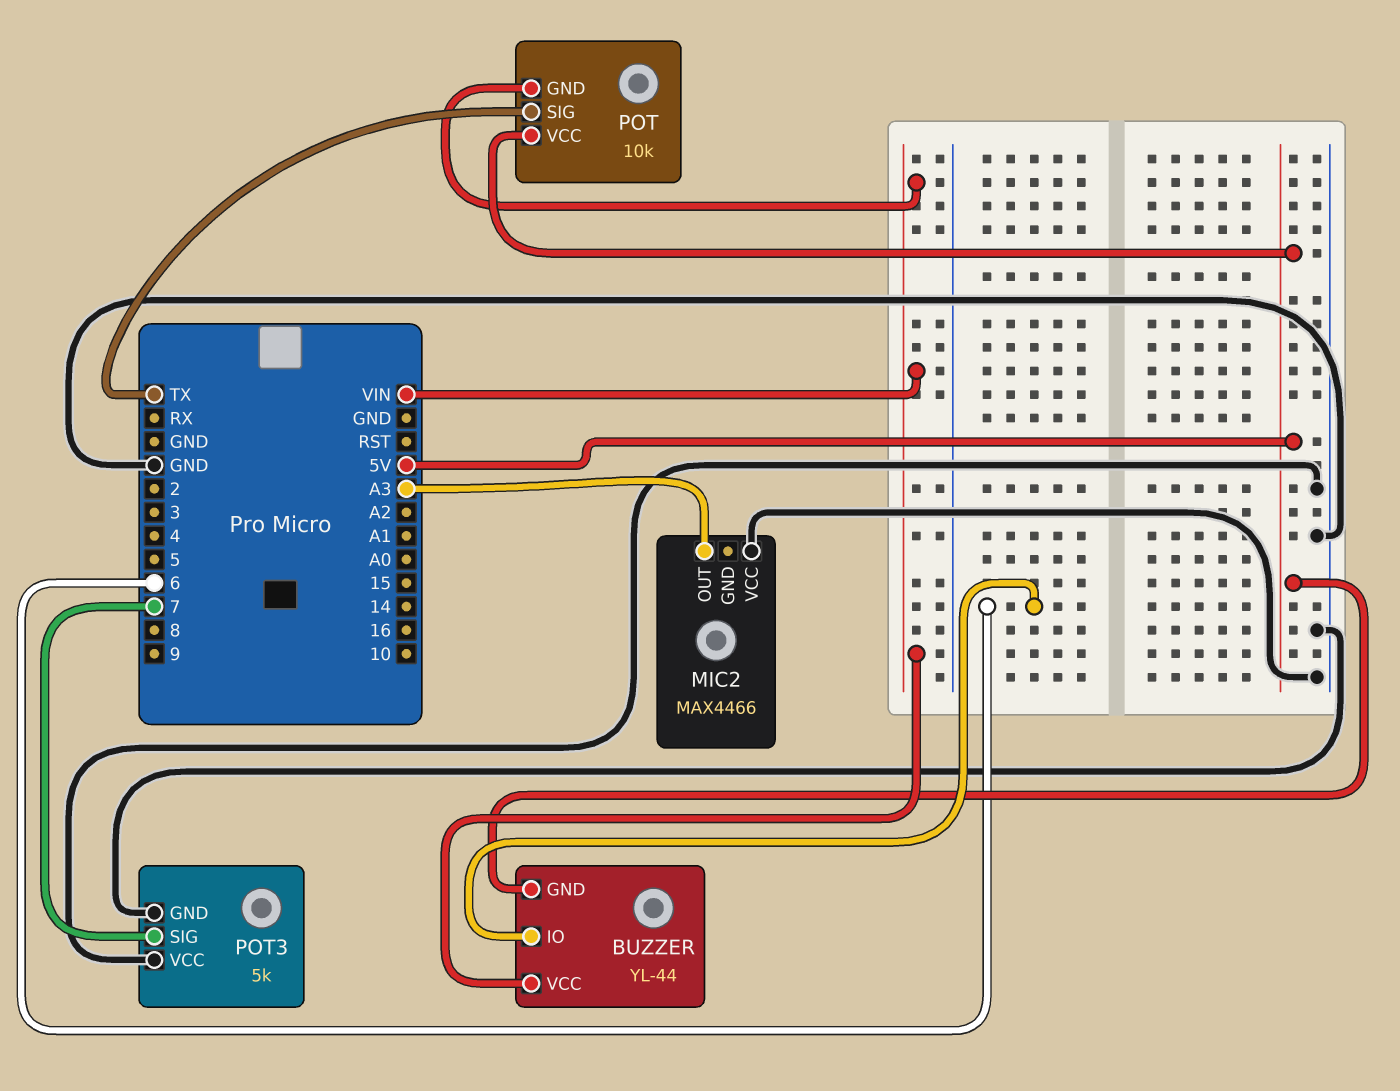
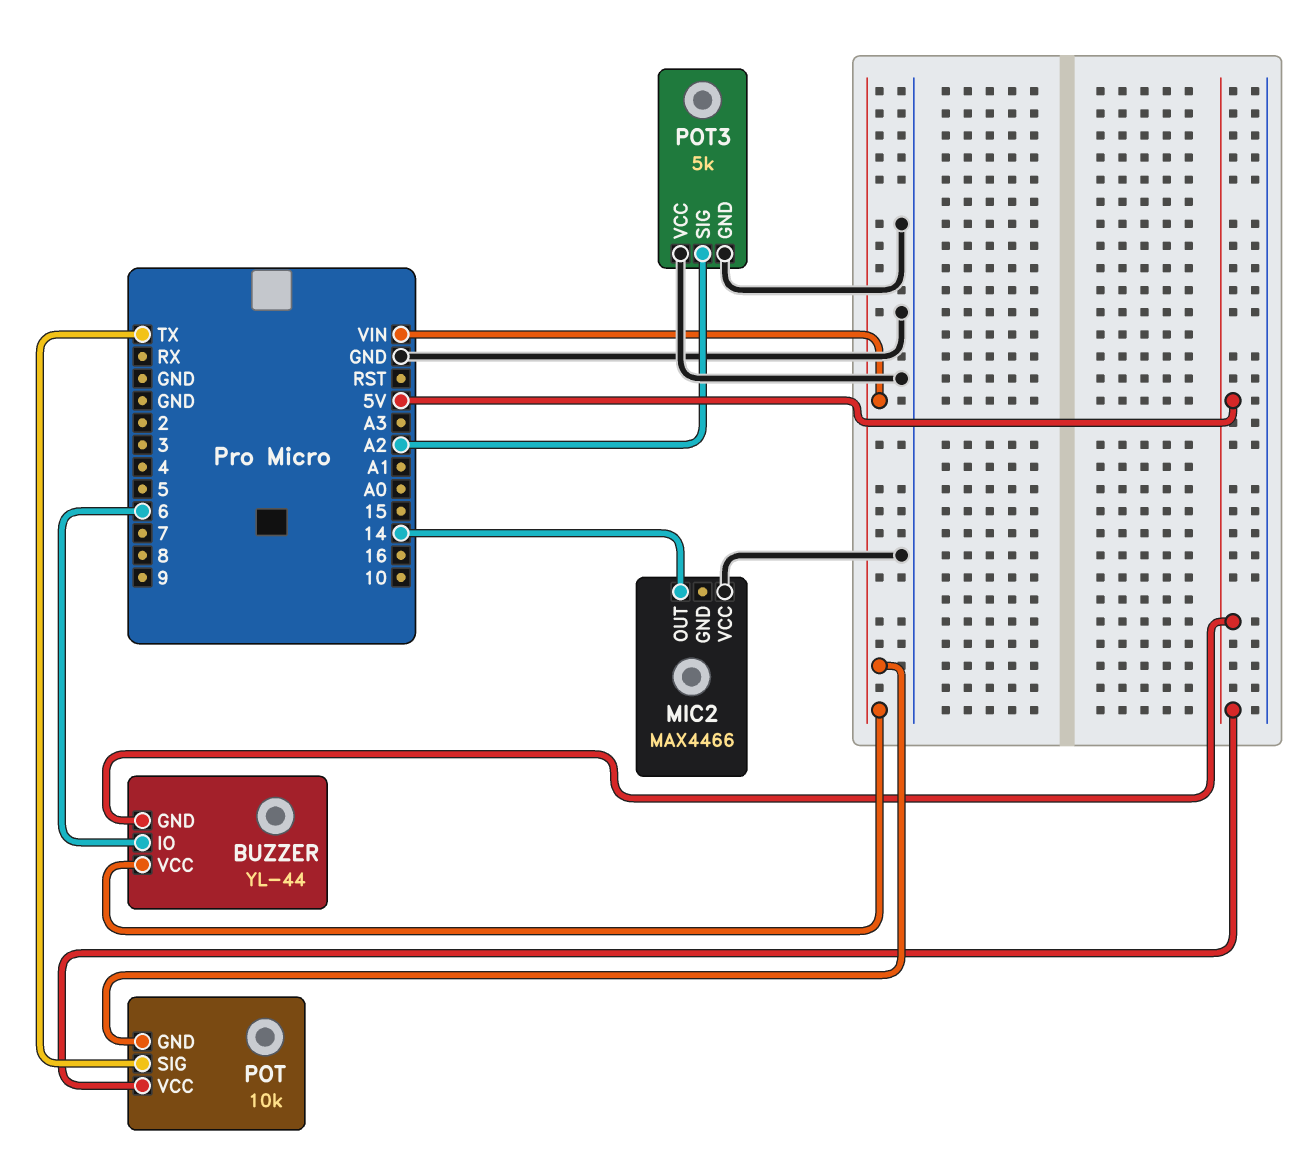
MIC2 pin OUT: A3 -> 14
POT3 pin SIG: 7 -> A2

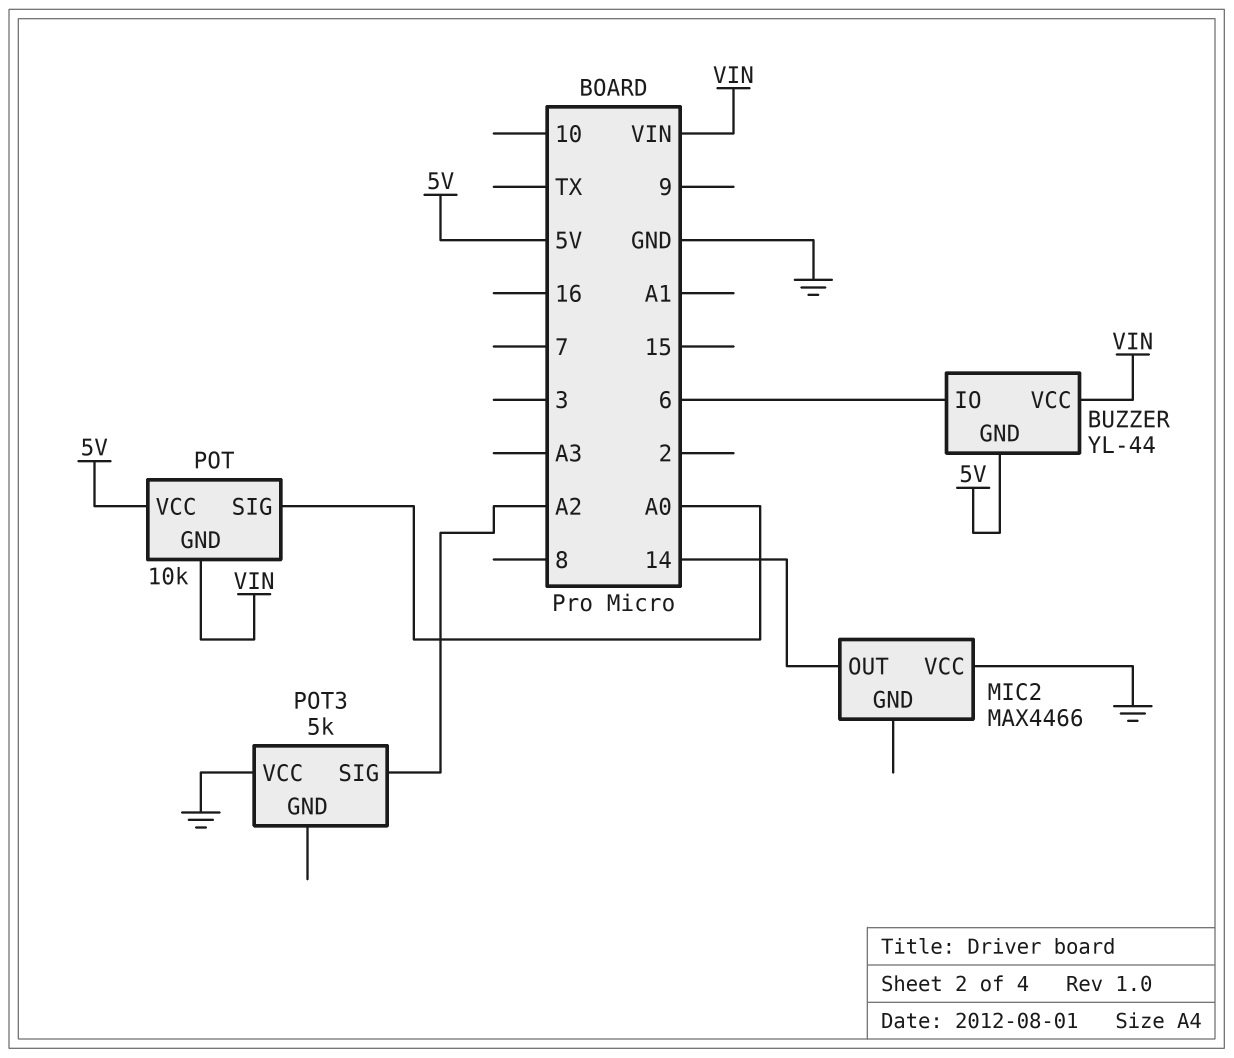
POT pin SIG: TX -> A0
POT3 pin GND: GND -> none

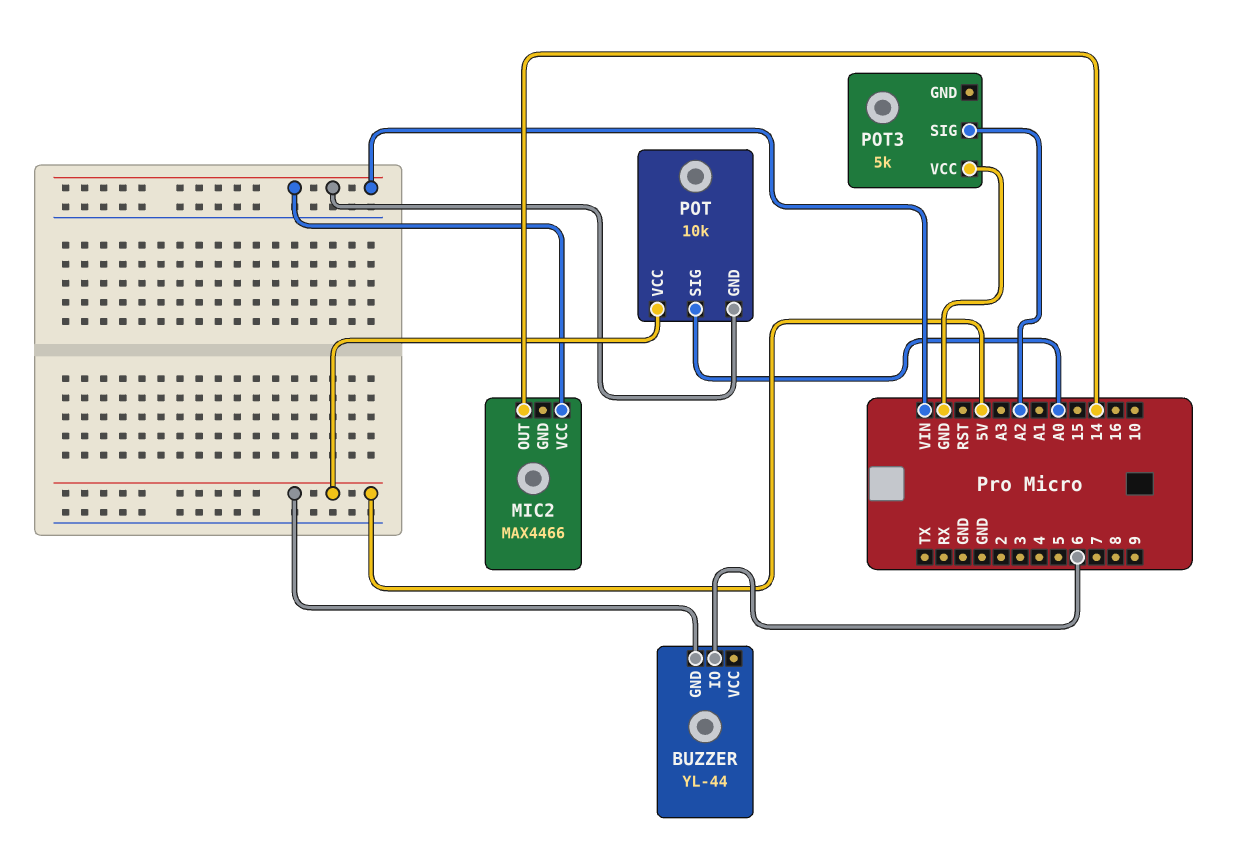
BUZZER pin VCC: VIN -> none
MIC2 pin VCC: GND -> VIN

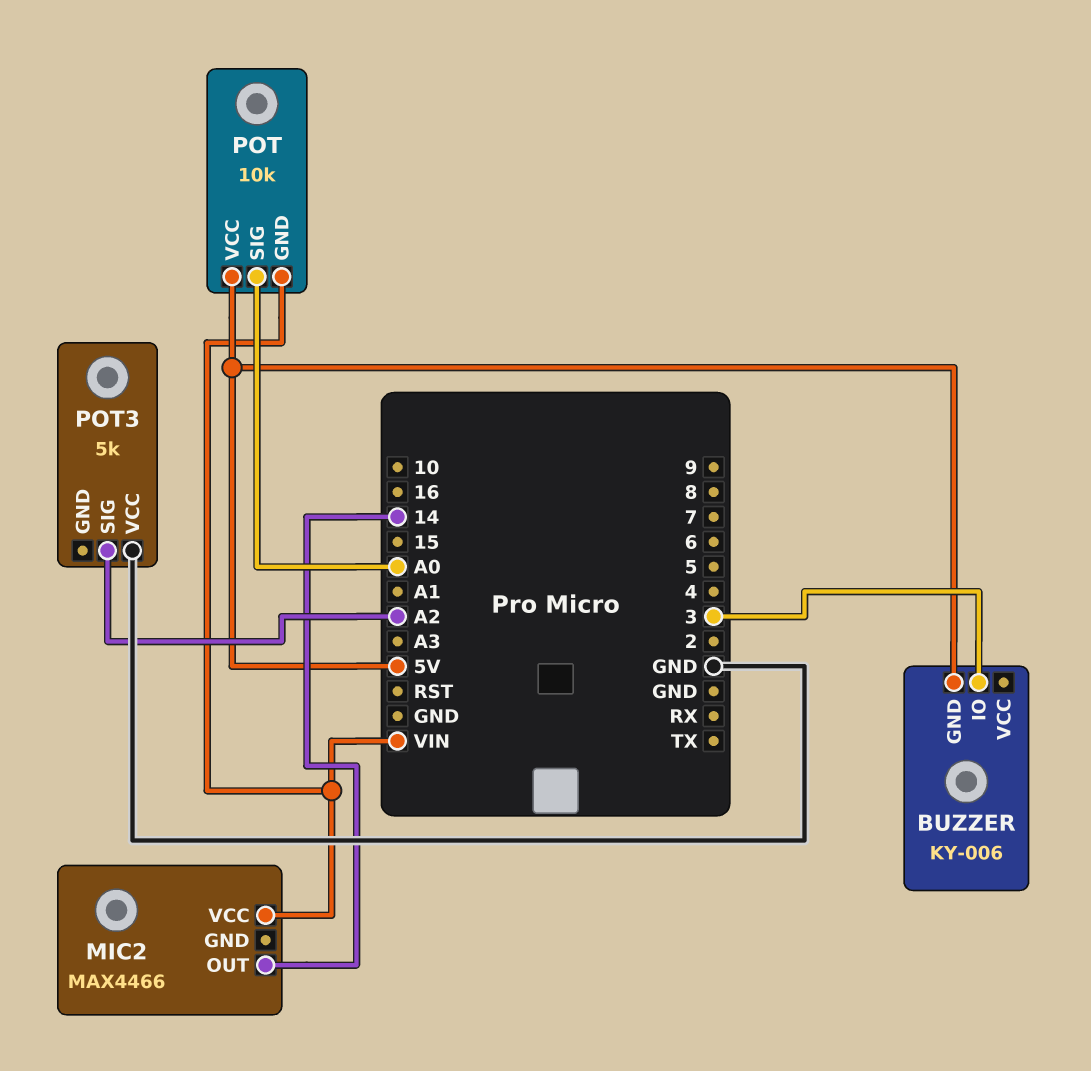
BUZZER: YL-44 -> KY-006
BUZZER pin IO: 6 -> 3

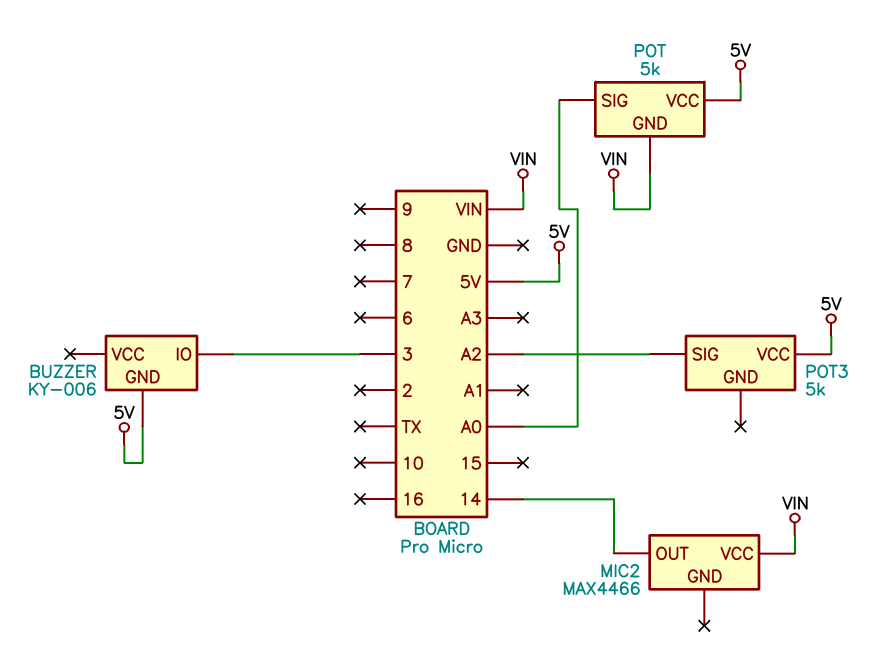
POT: 10k -> 5k
POT3 pin VCC: GND -> 5V

